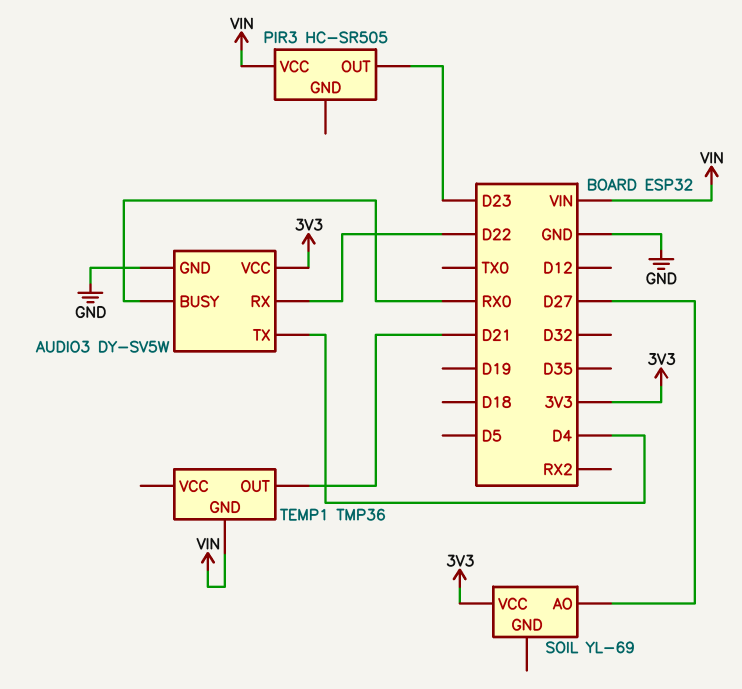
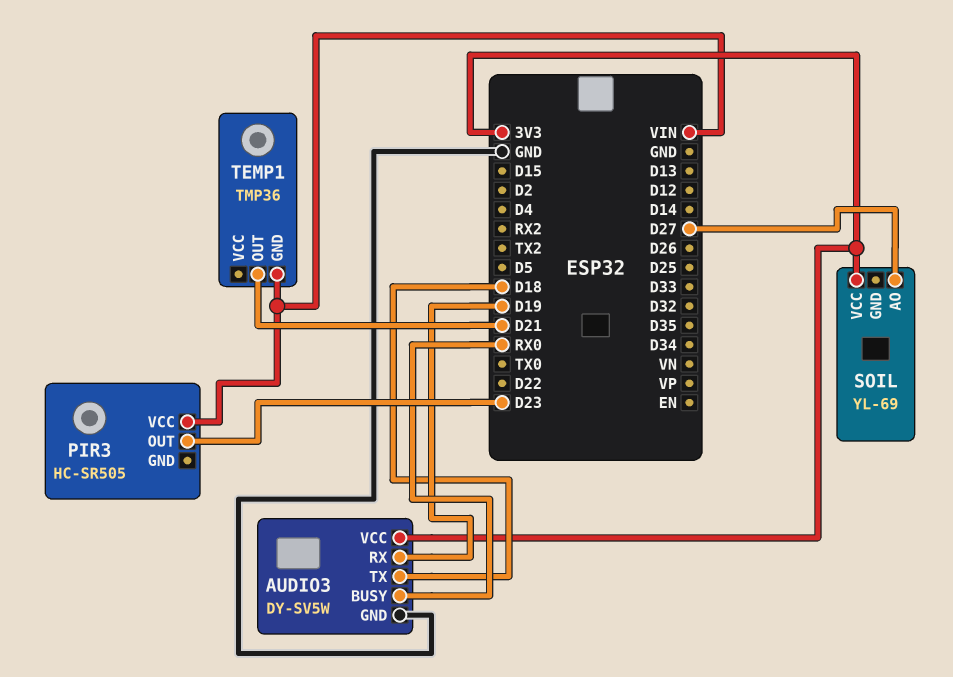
AUDIO3 pin RX: D22 -> D19
AUDIO3 pin TX: D4 -> D18

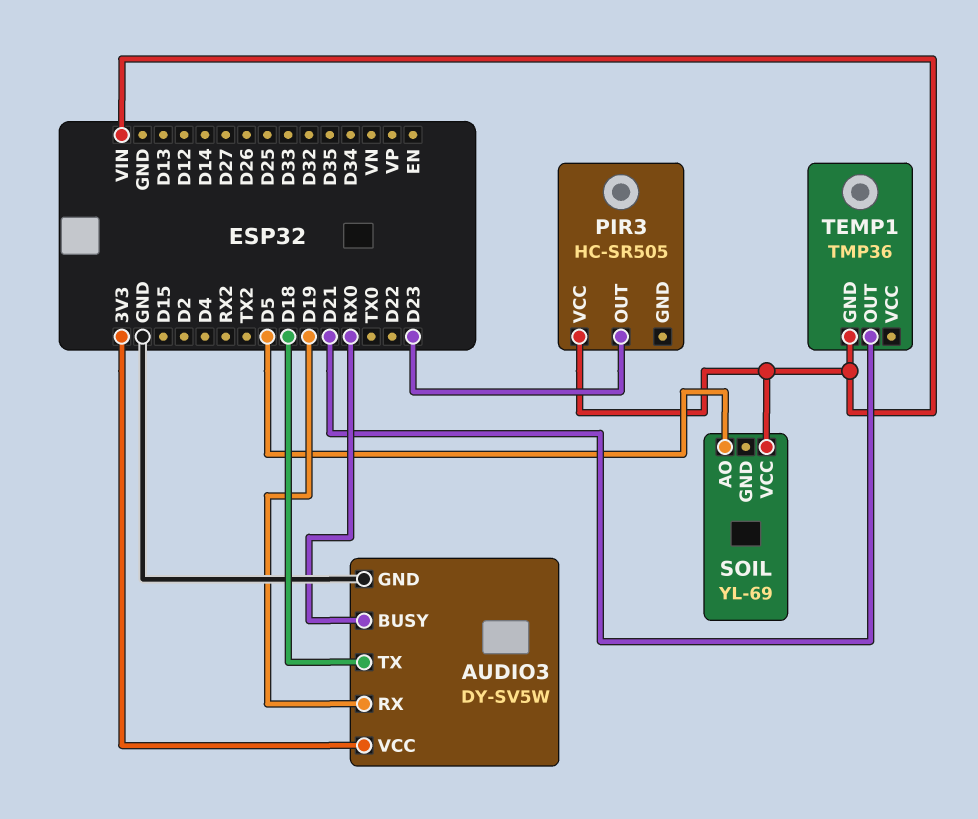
SOIL pin AO: D27 -> D5
SOIL pin VCC: 3V3 -> VIN

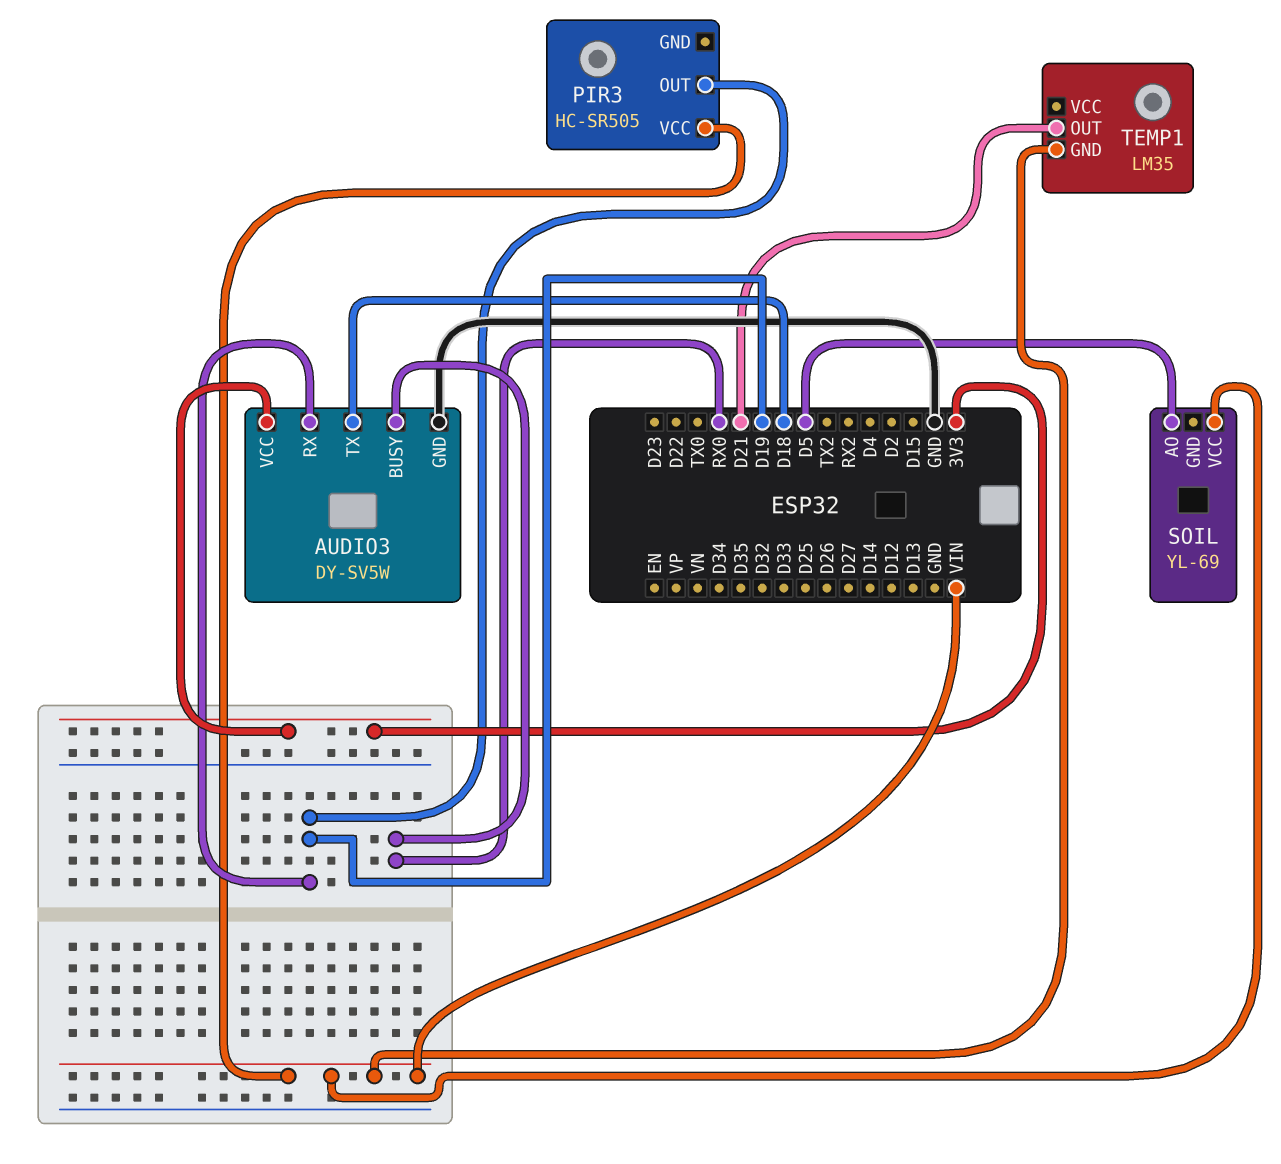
PIR3 pin OUT: D23 -> D19
TEMP1: TMP36 -> LM35

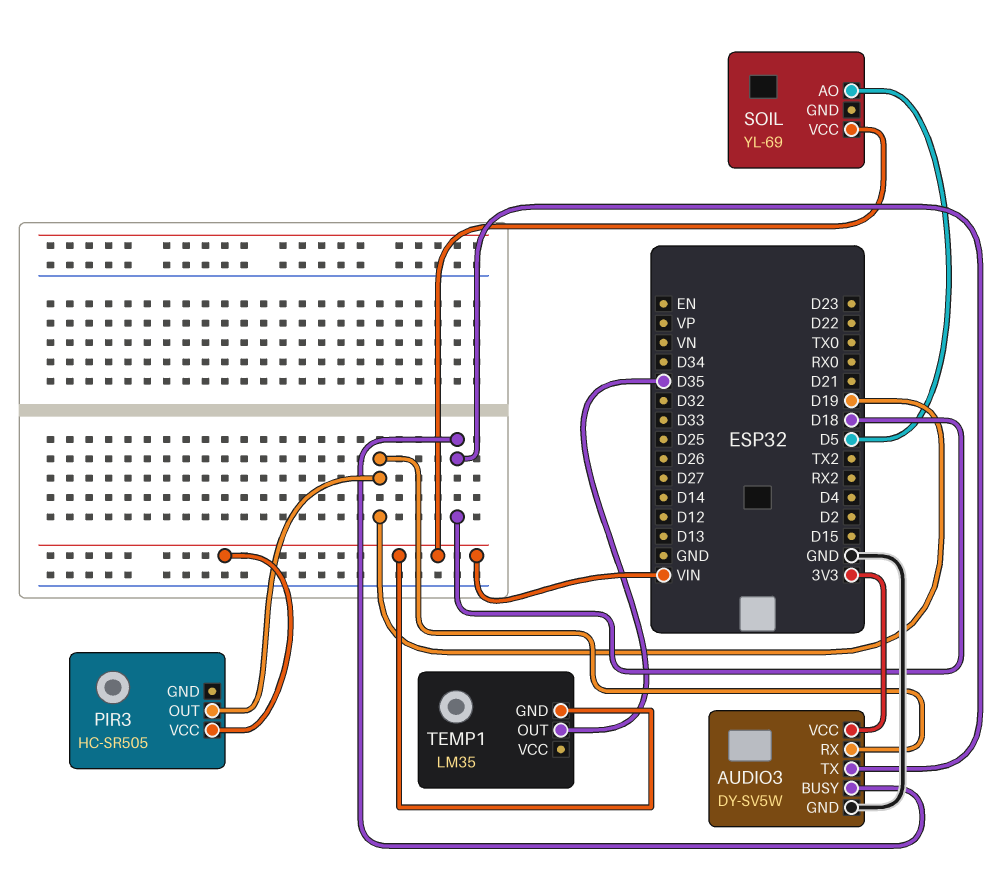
AUDIO3 pin BUSY: RX0 -> D18
TEMP1 pin OUT: D21 -> D35

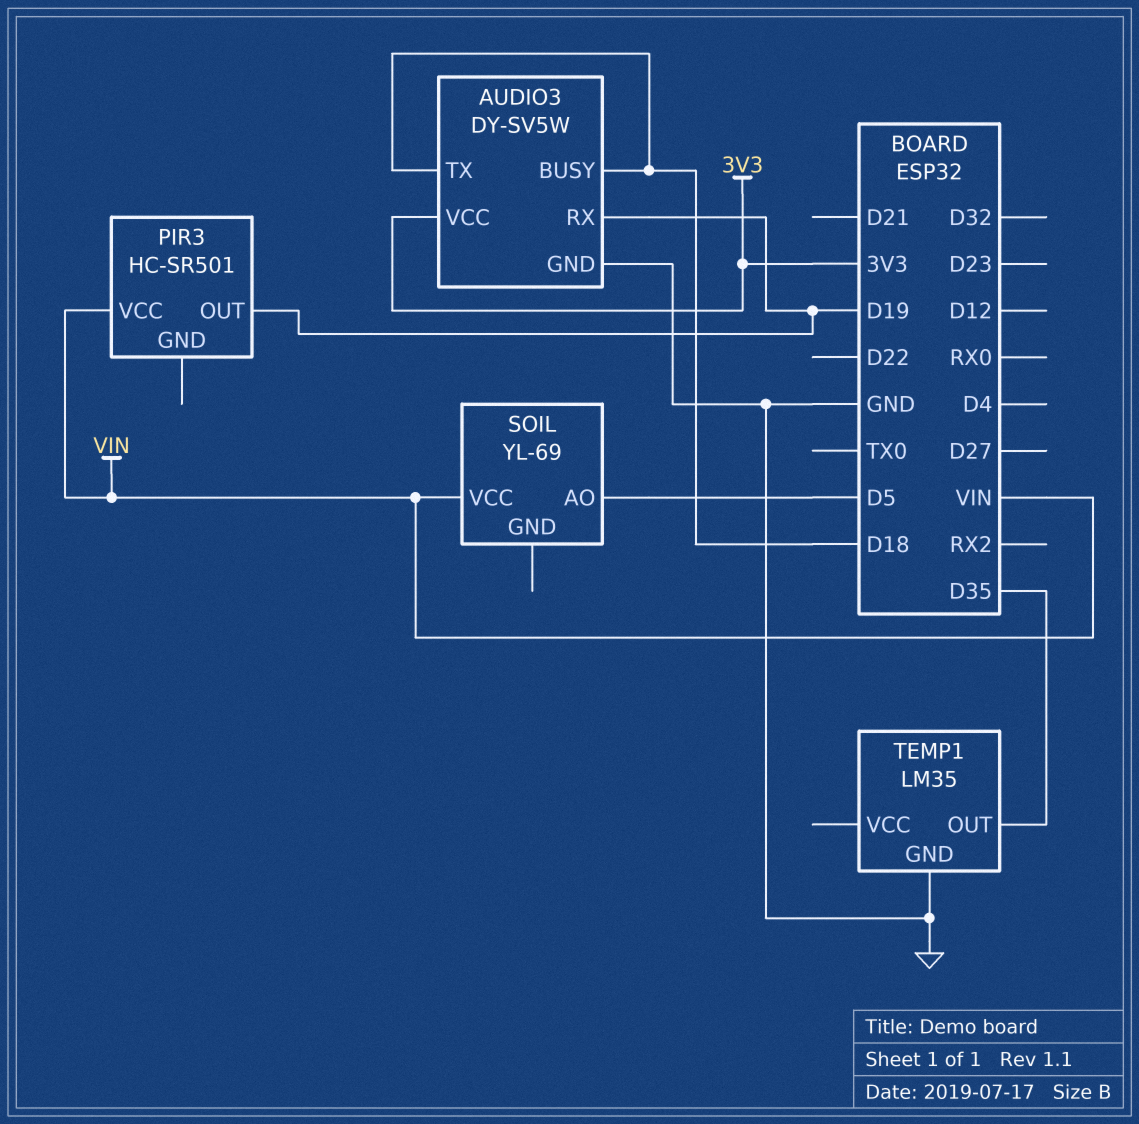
PIR3: HC-SR505 -> HC-SR501
TEMP1 pin GND: VIN -> GND

